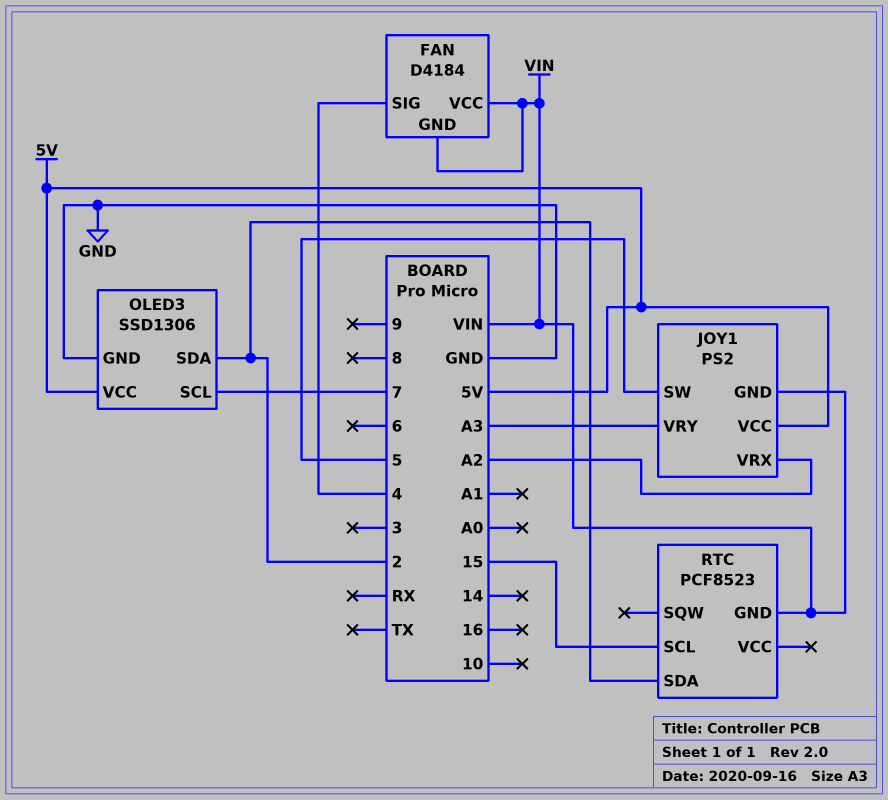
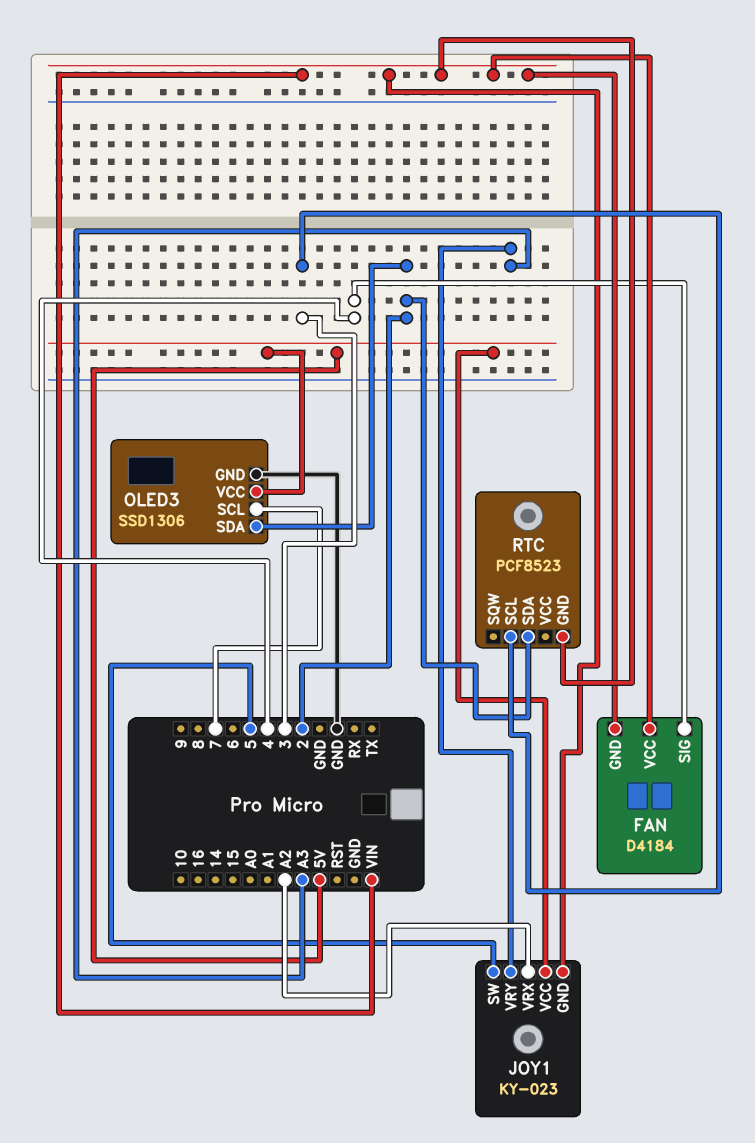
JOY1: PS2 -> KY-023
RTC pin SCL: 15 -> 3

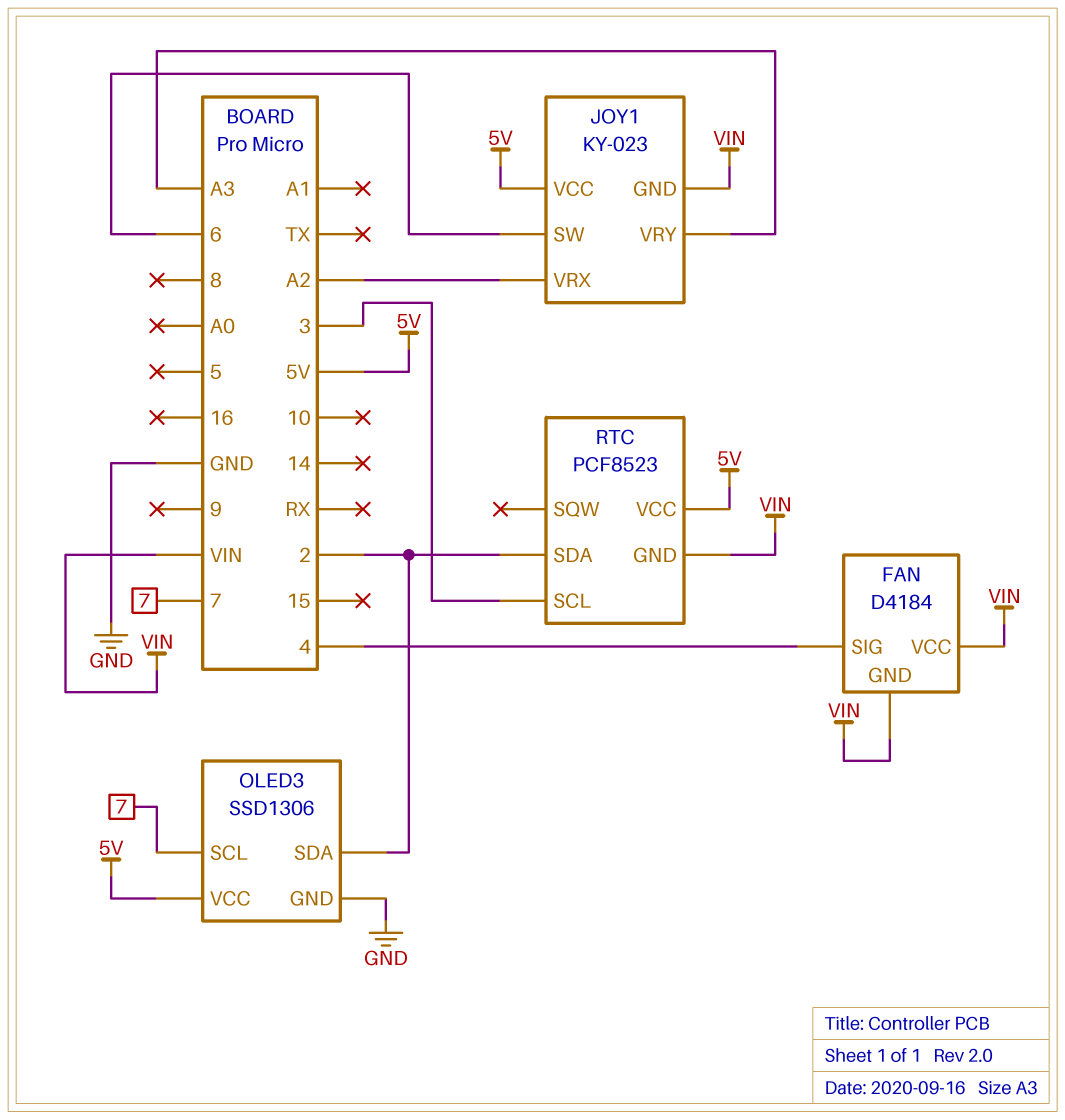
JOY1 pin SW: 5 -> 6
RTC pin VCC: none -> 5V

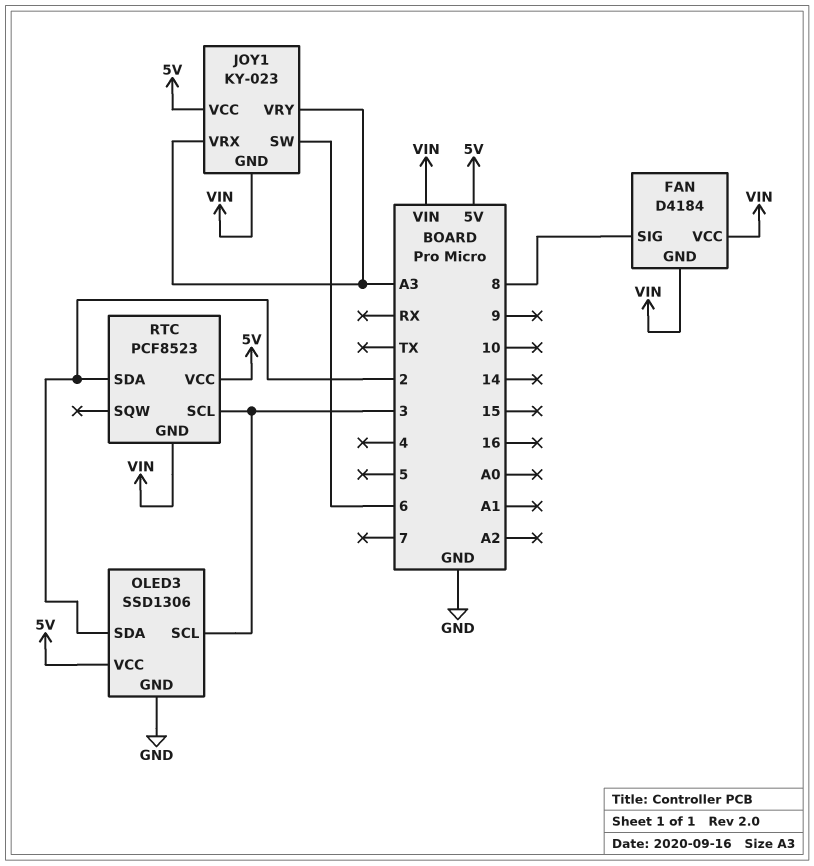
FAN pin SIG: 4 -> 8
JOY1 pin VRX: A2 -> A3
OLED3 pin SCL: 7 -> 3

